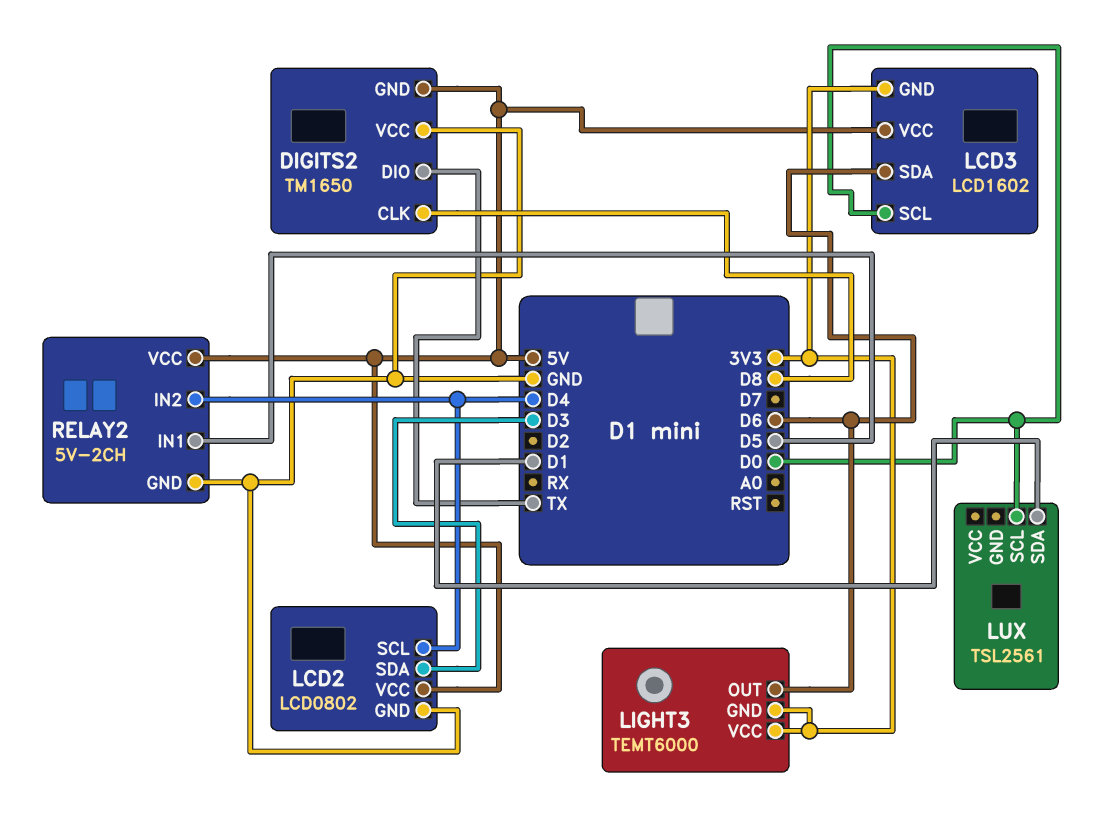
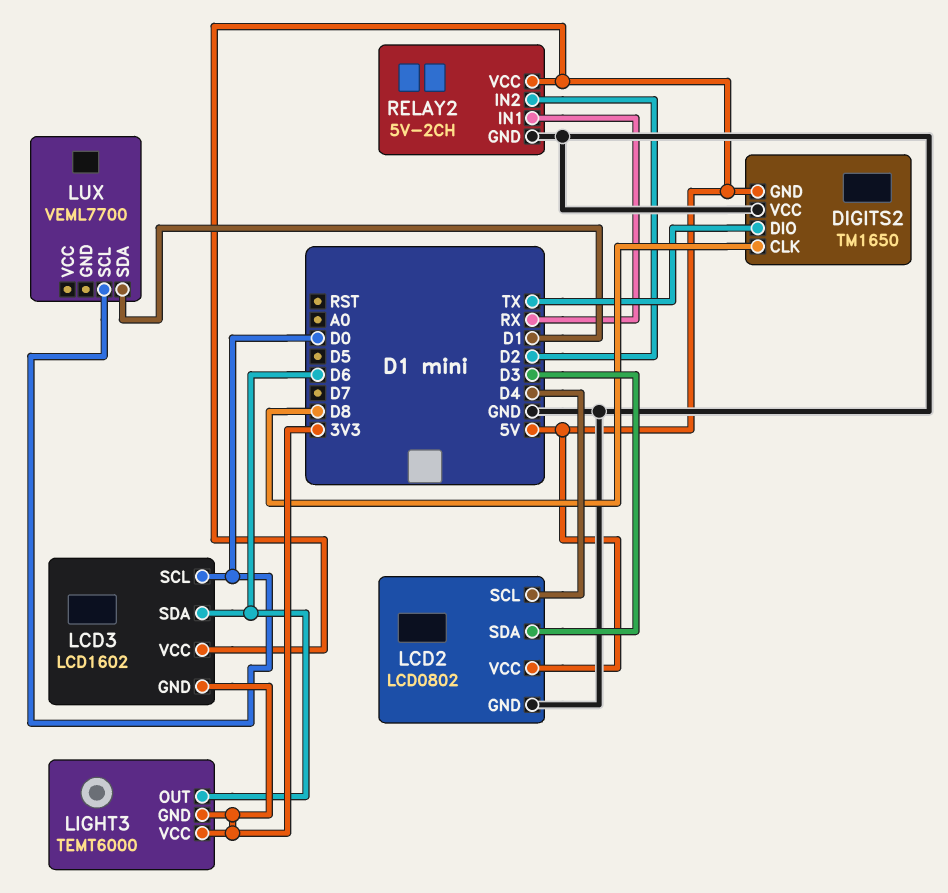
LUX: TSL2561 -> VEML7700
RELAY2 pin IN1: D5 -> RX
RELAY2 pin IN2: D4 -> D2

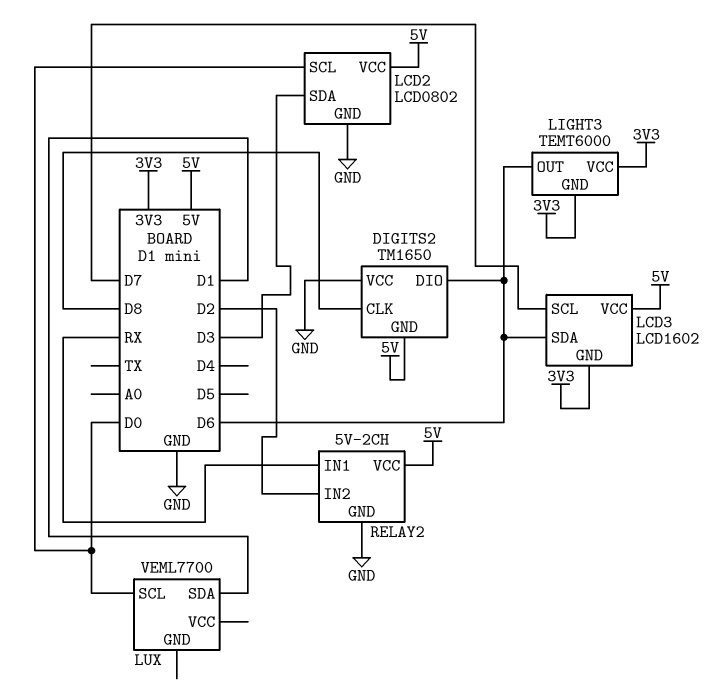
DIGITS2 pin DIO: TX -> D6
LCD2 pin SCL: D4 -> D0
LCD3 pin SCL: D0 -> D7

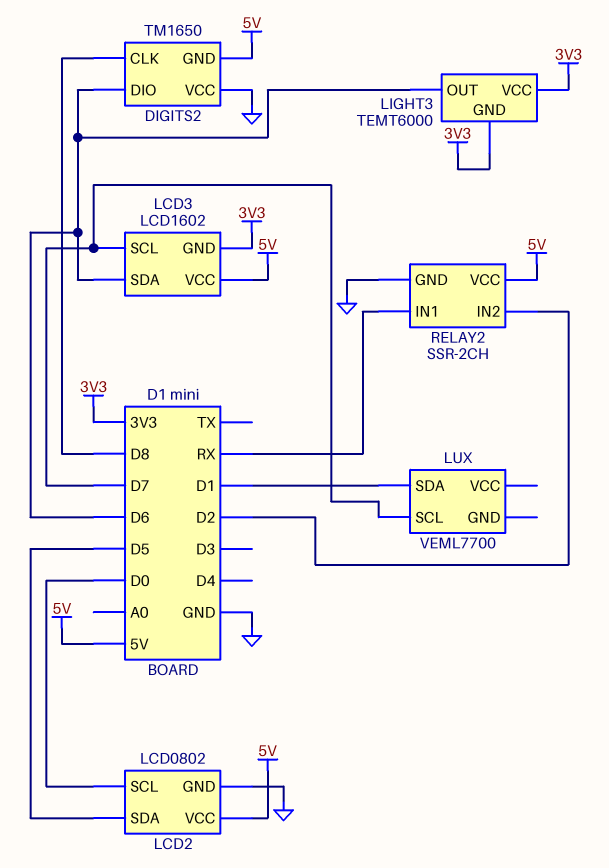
LCD2 pin SDA: D3 -> D5
LUX pin SCL: D0 -> D7
RELAY2: 5V-2CH -> SSR-2CH

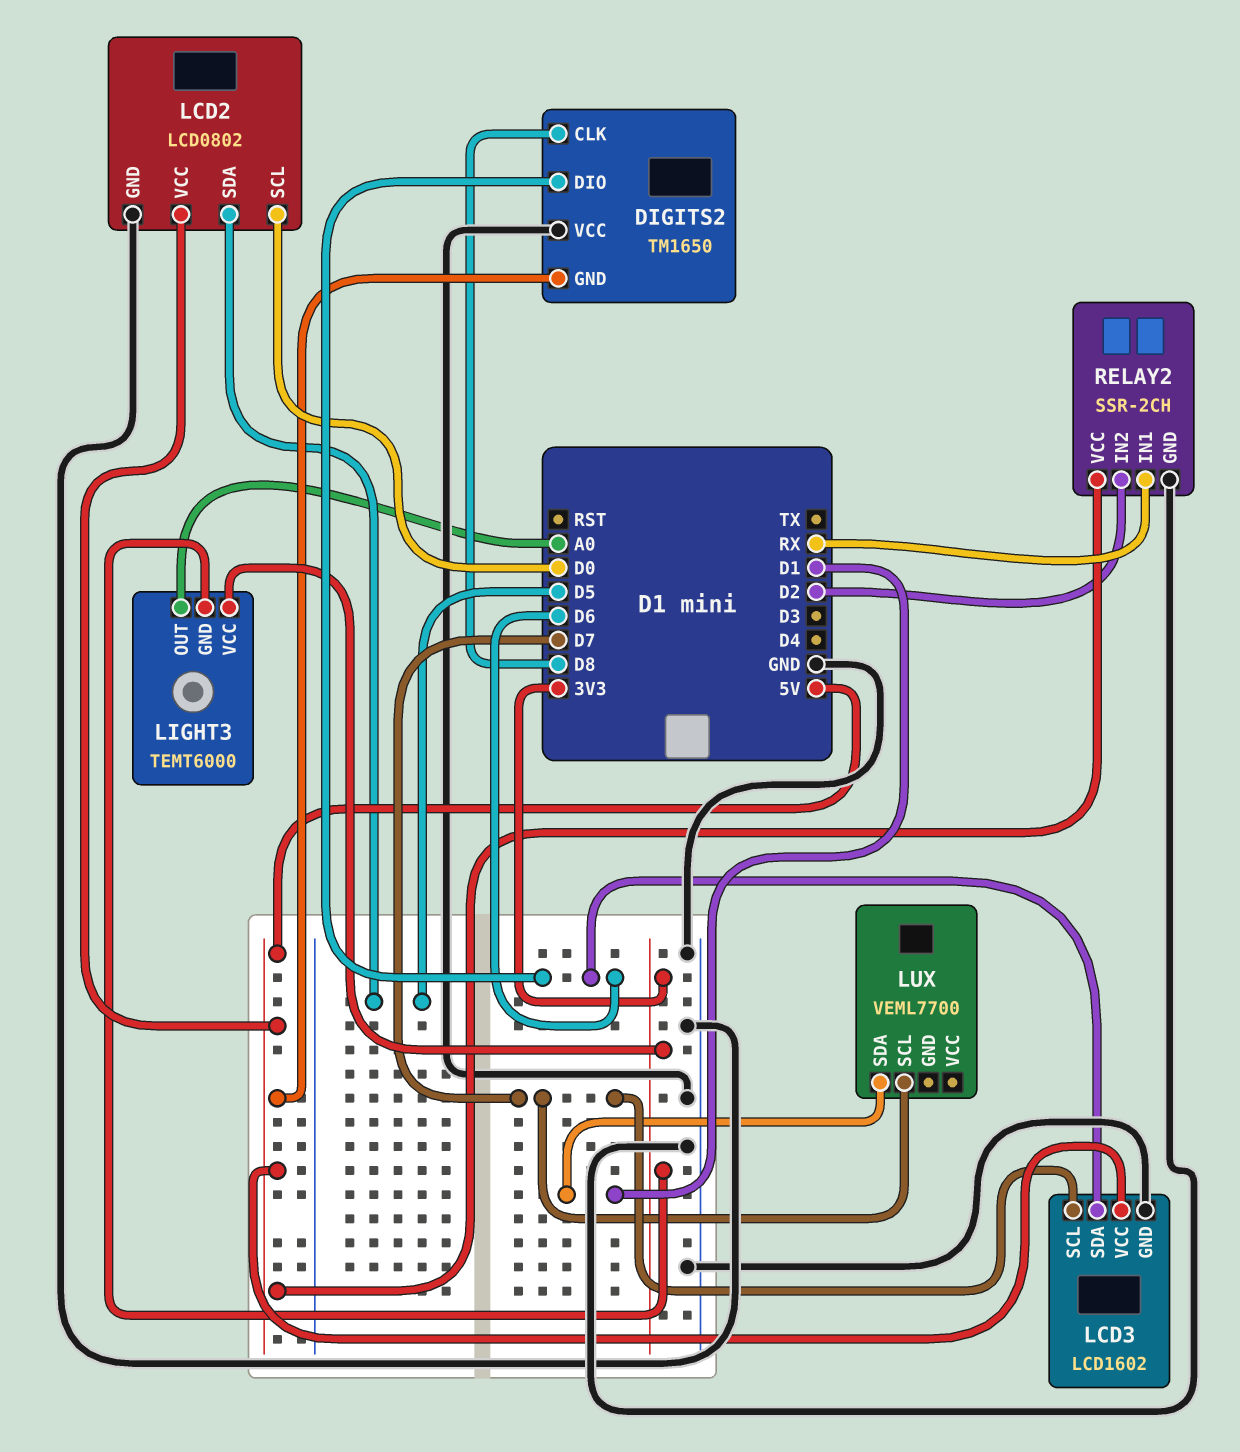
LCD3 pin GND: 3V3 -> GND
LIGHT3 pin OUT: D6 -> A0

